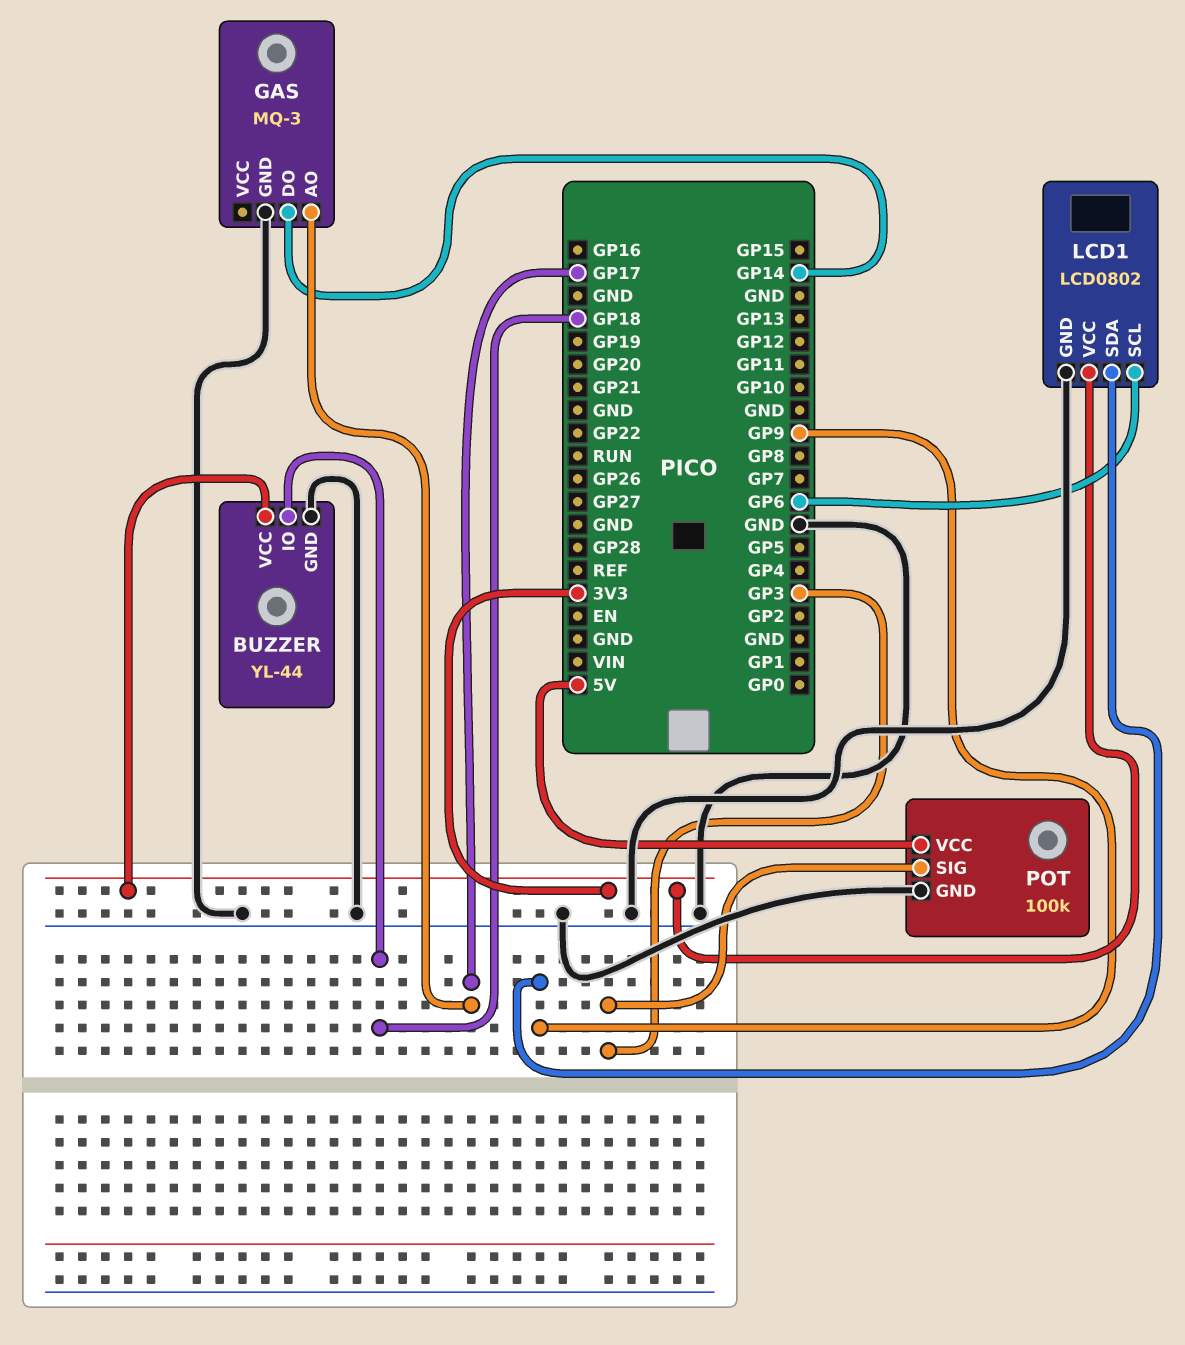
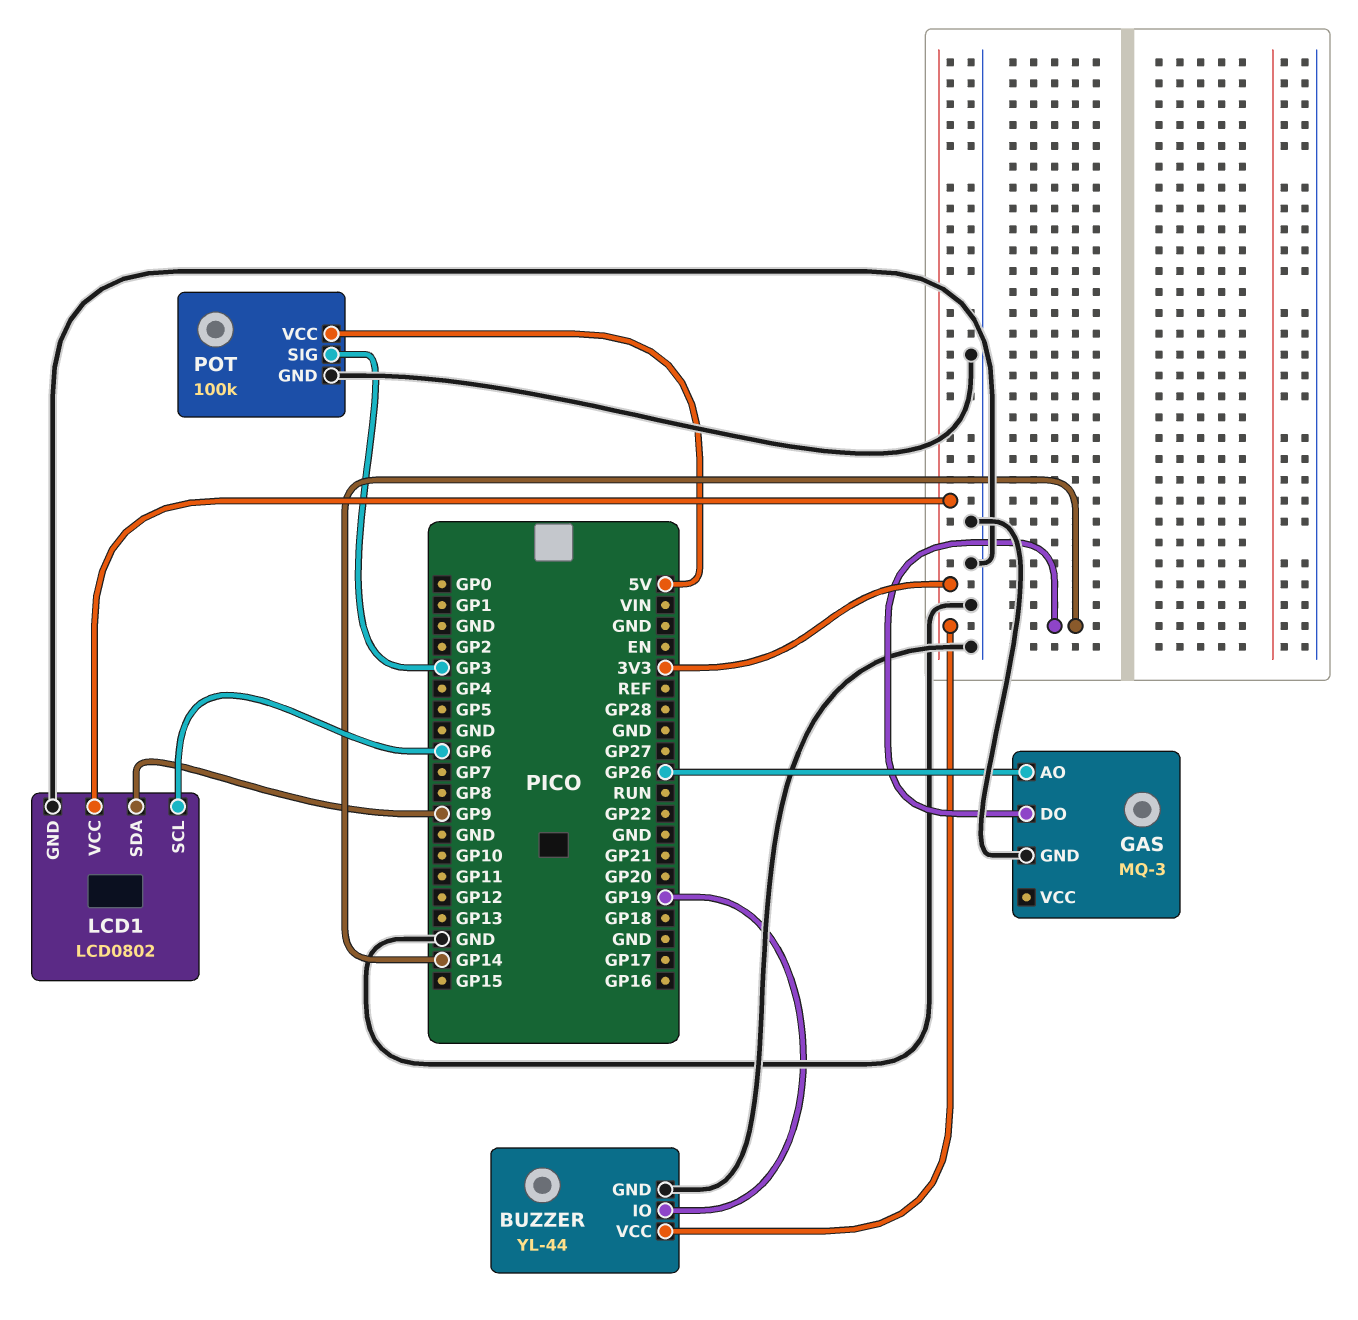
BUZZER pin IO: GP18 -> GP19
GAS pin AO: GP17 -> GP26

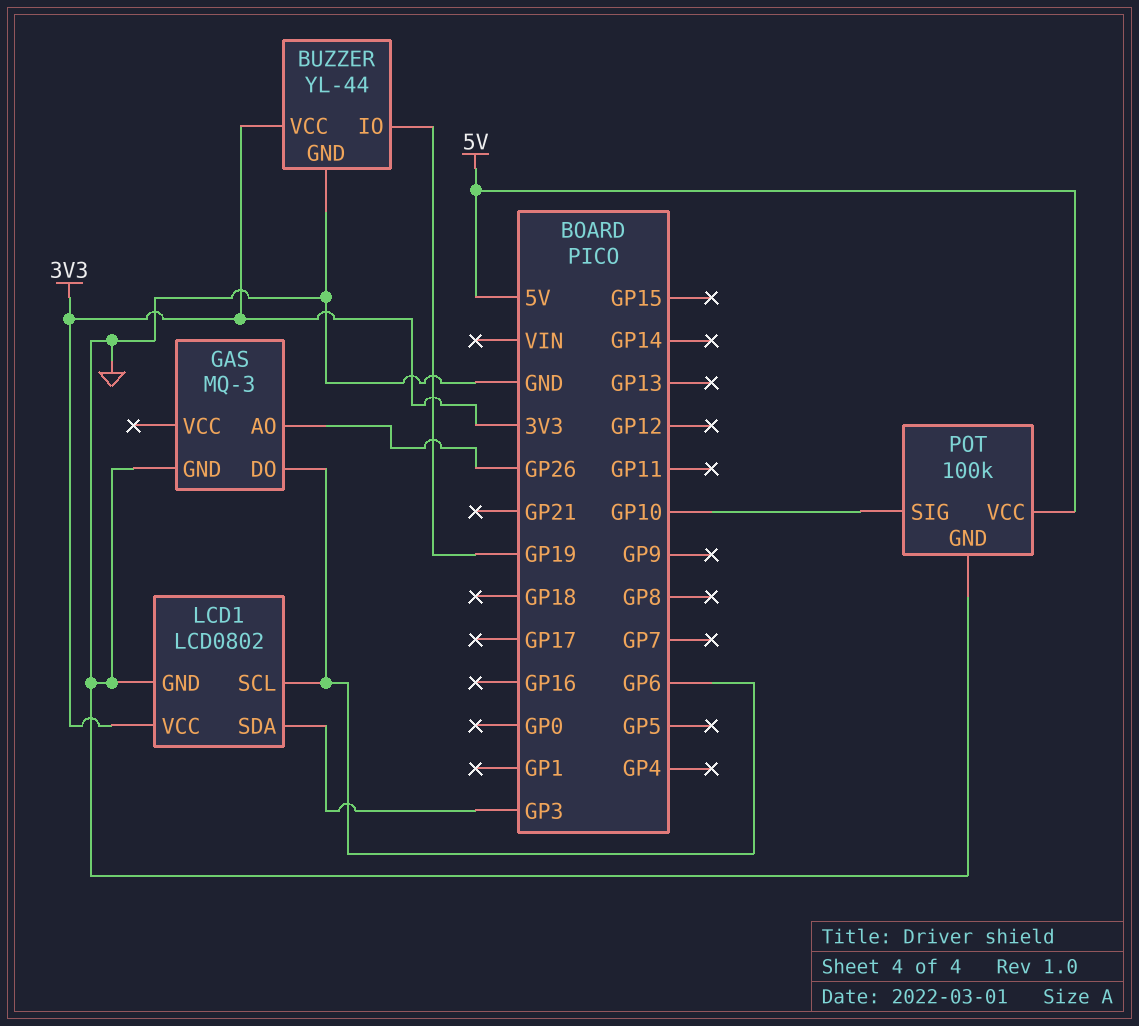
GAS pin DO: GP14 -> GP6
LCD1 pin SDA: GP9 -> GP3
POT pin SIG: GP3 -> GP10

